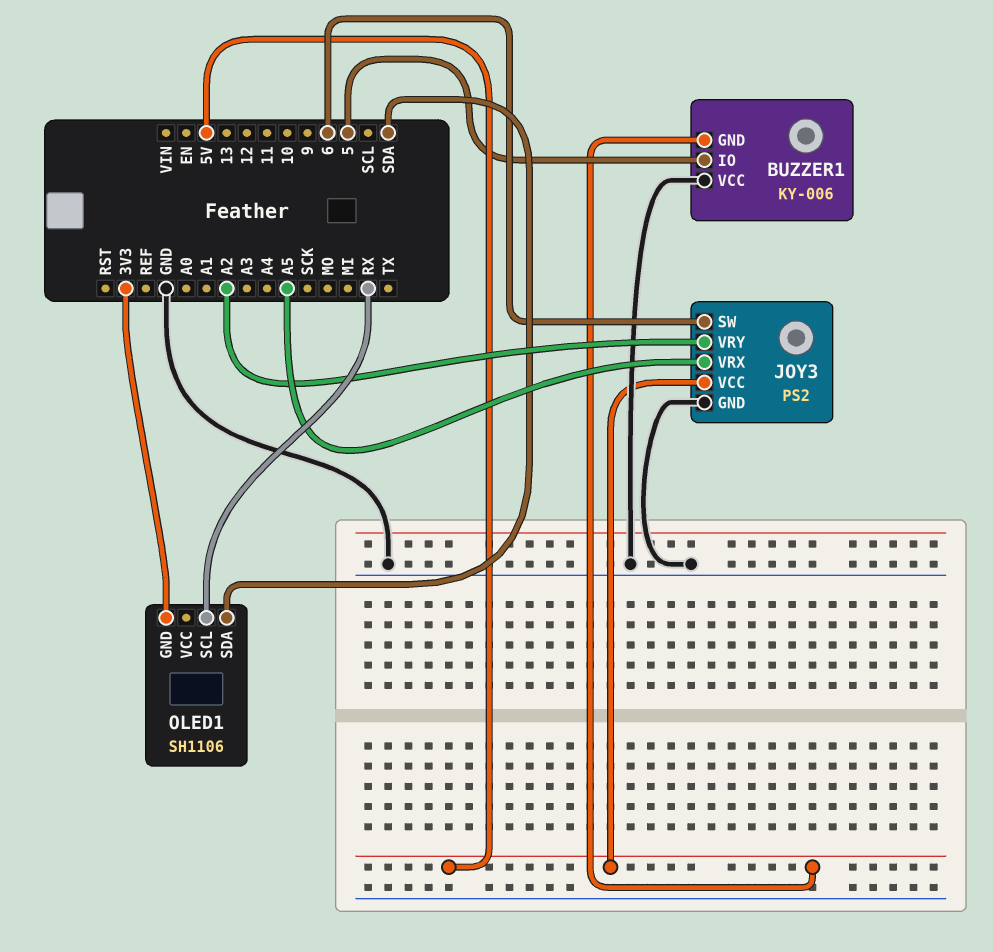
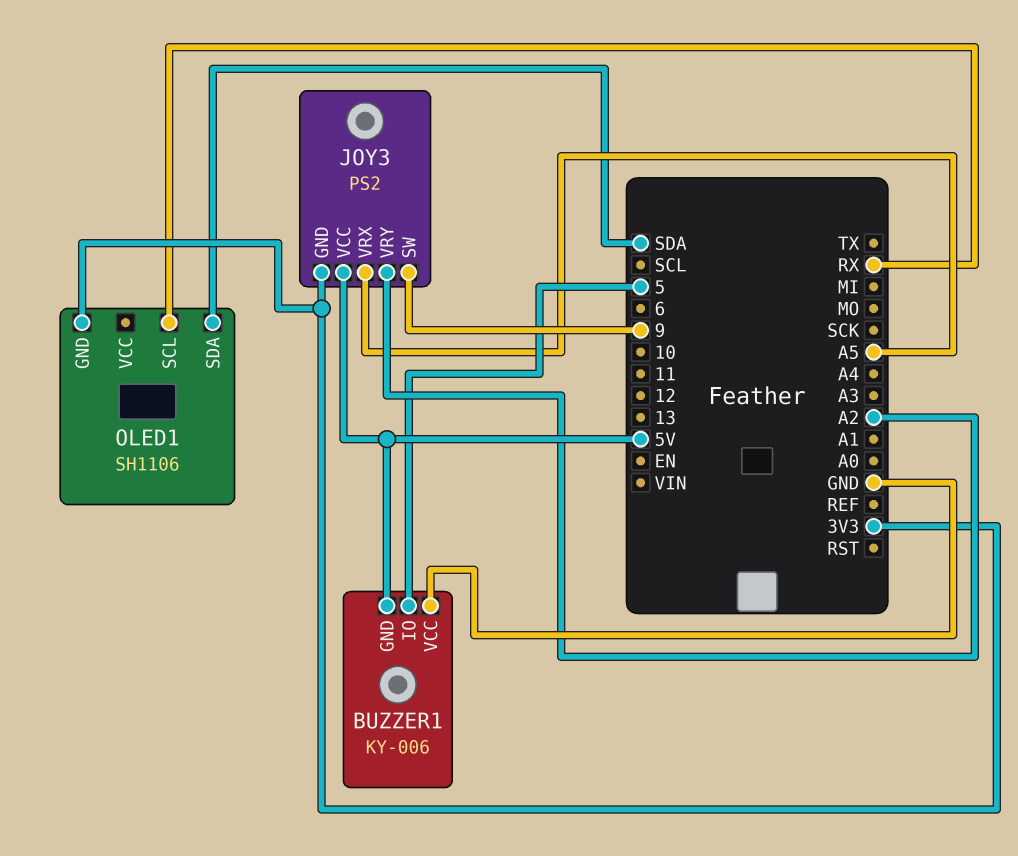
JOY3 pin GND: GND -> 3V3
JOY3 pin SW: 6 -> 9

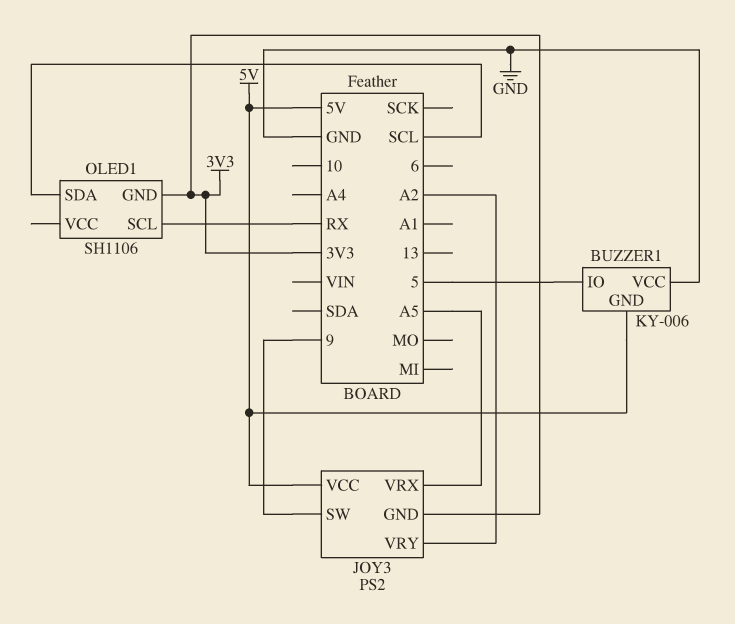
OLED1 pin SDA: SDA -> SCL

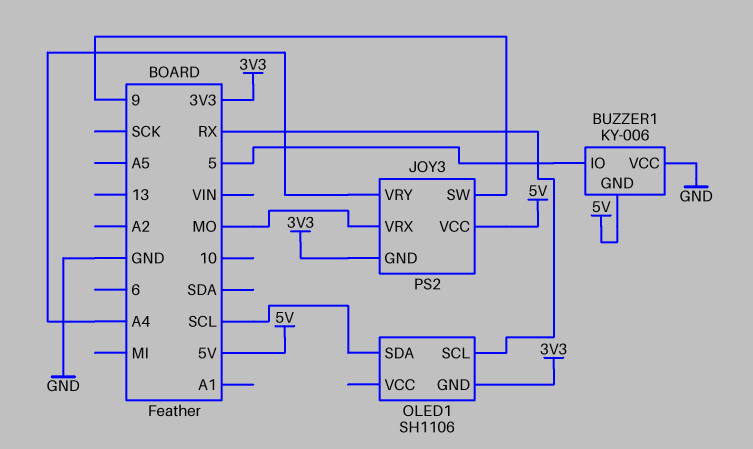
JOY3 pin VRX: A5 -> MO
JOY3 pin VRY: A2 -> A4

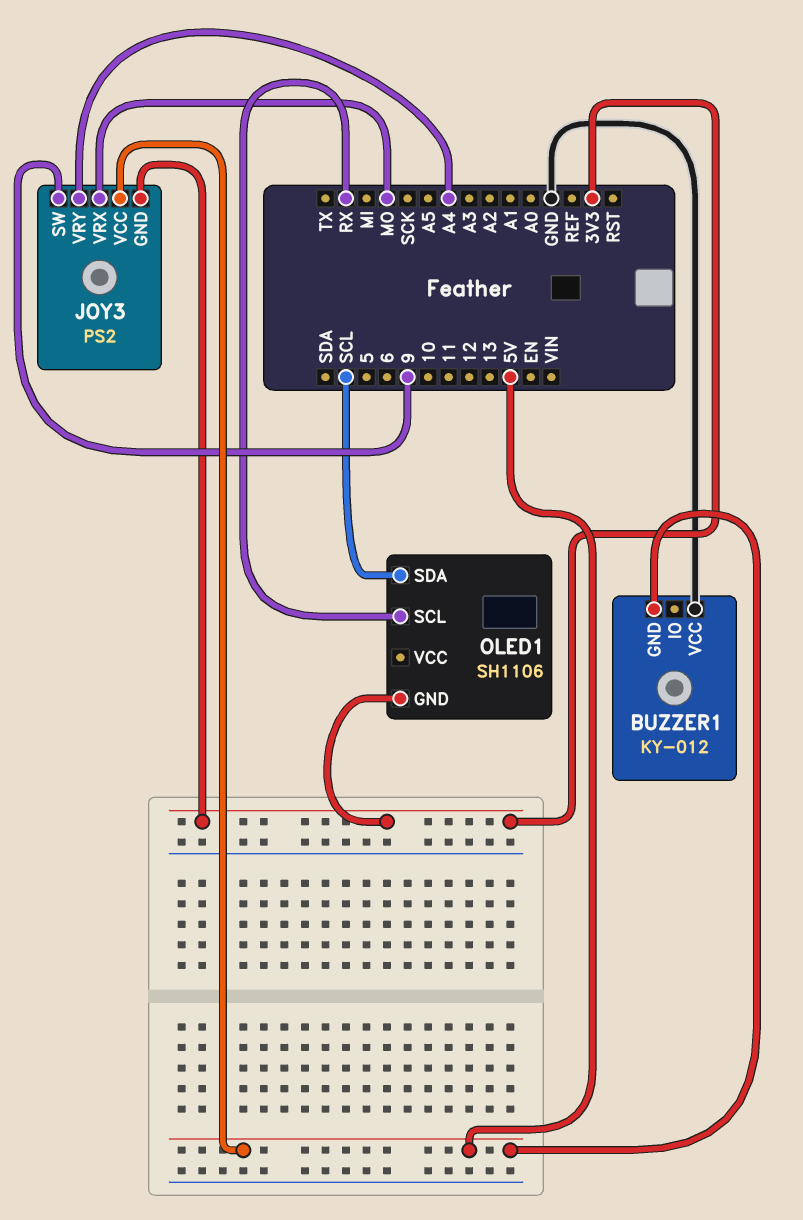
BUZZER1: KY-006 -> KY-012
BUZZER1 pin IO: 5 -> none

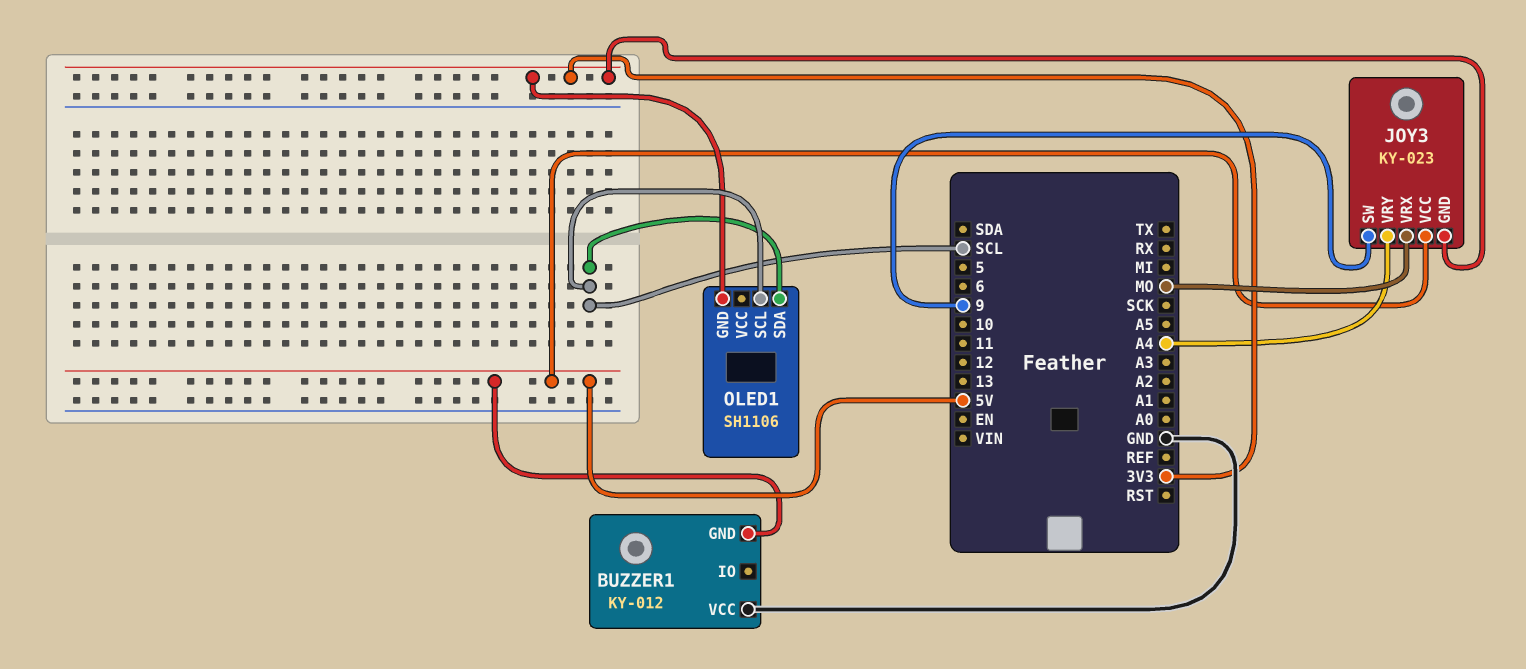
JOY3: PS2 -> KY-023
OLED1 pin SCL: RX -> SCL

